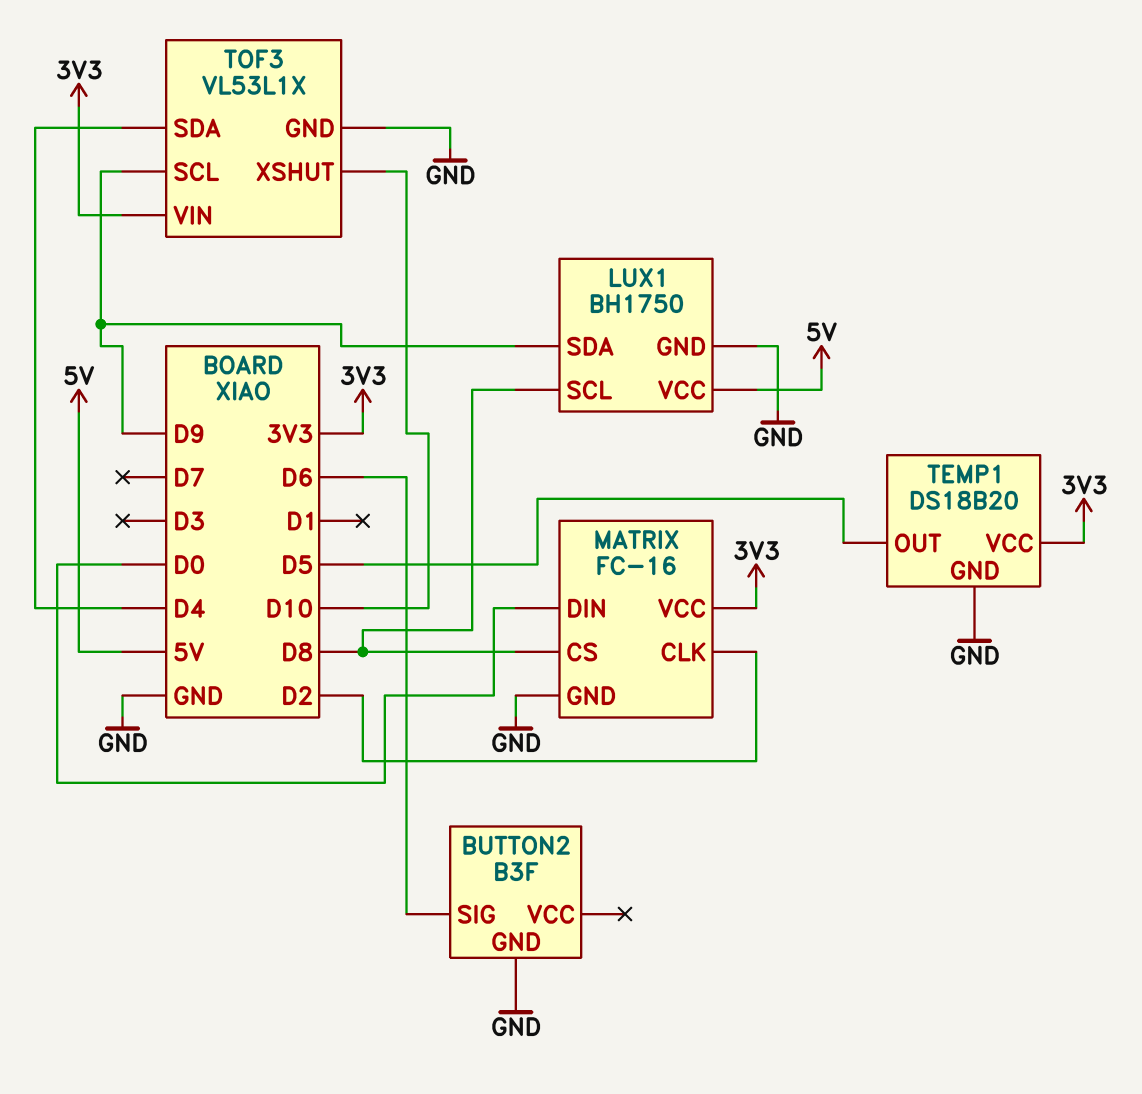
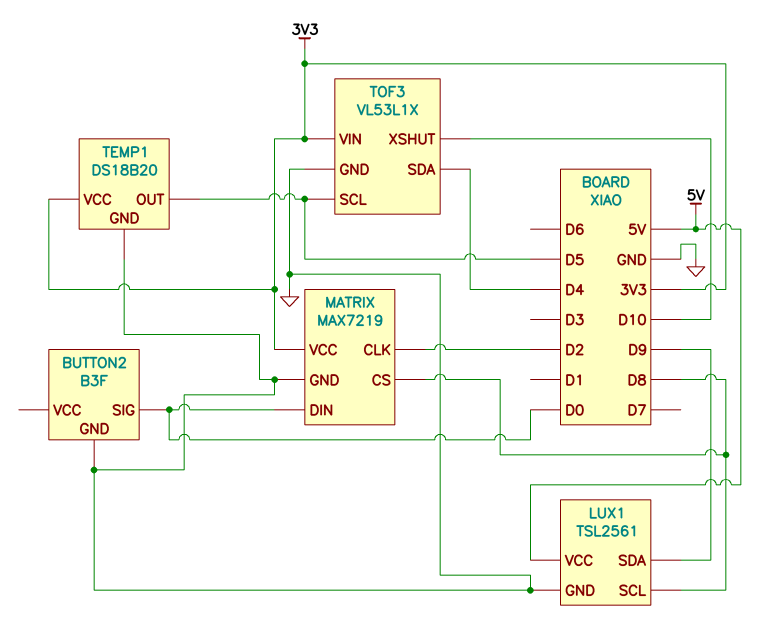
BUTTON2 pin SIG: D6 -> D0
LUX1: BH1750 -> TSL2561
MATRIX: FC-16 -> MAX7219
TOF3 pin SCL: D9 -> D5

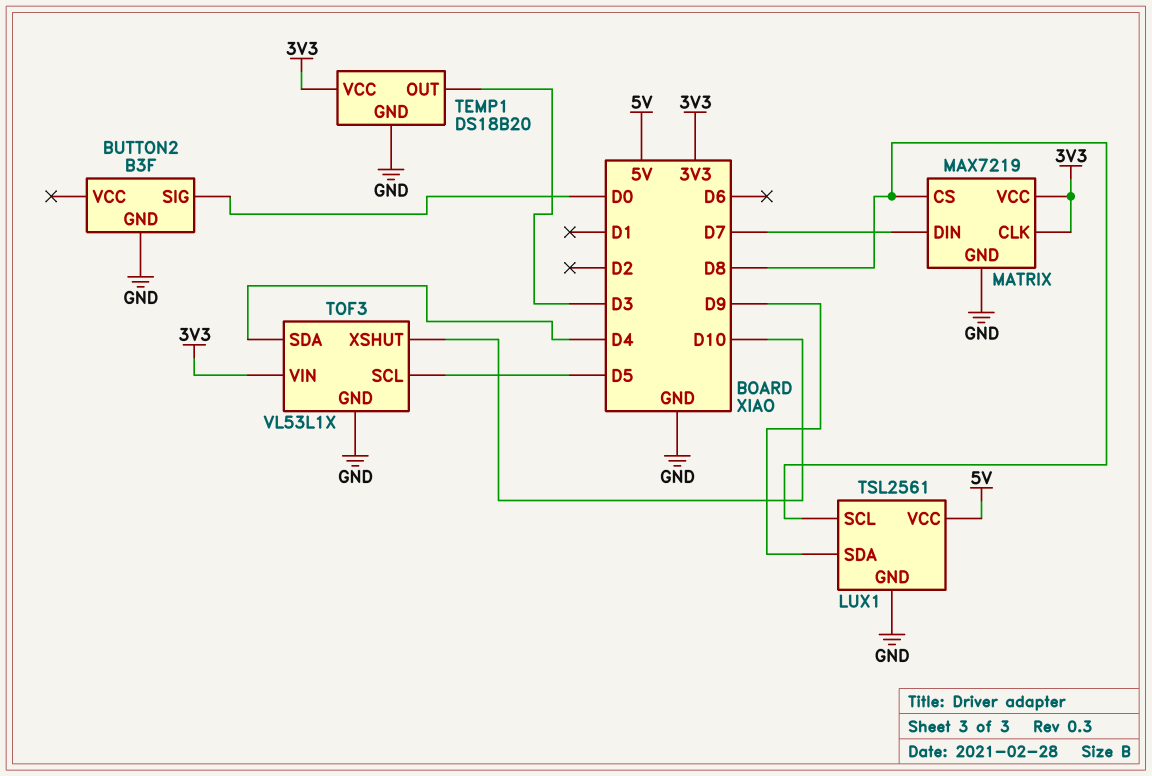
MATRIX pin CLK: D2 -> 3V3
MATRIX pin DIN: D0 -> D7
TEMP1 pin OUT: D5 -> D3

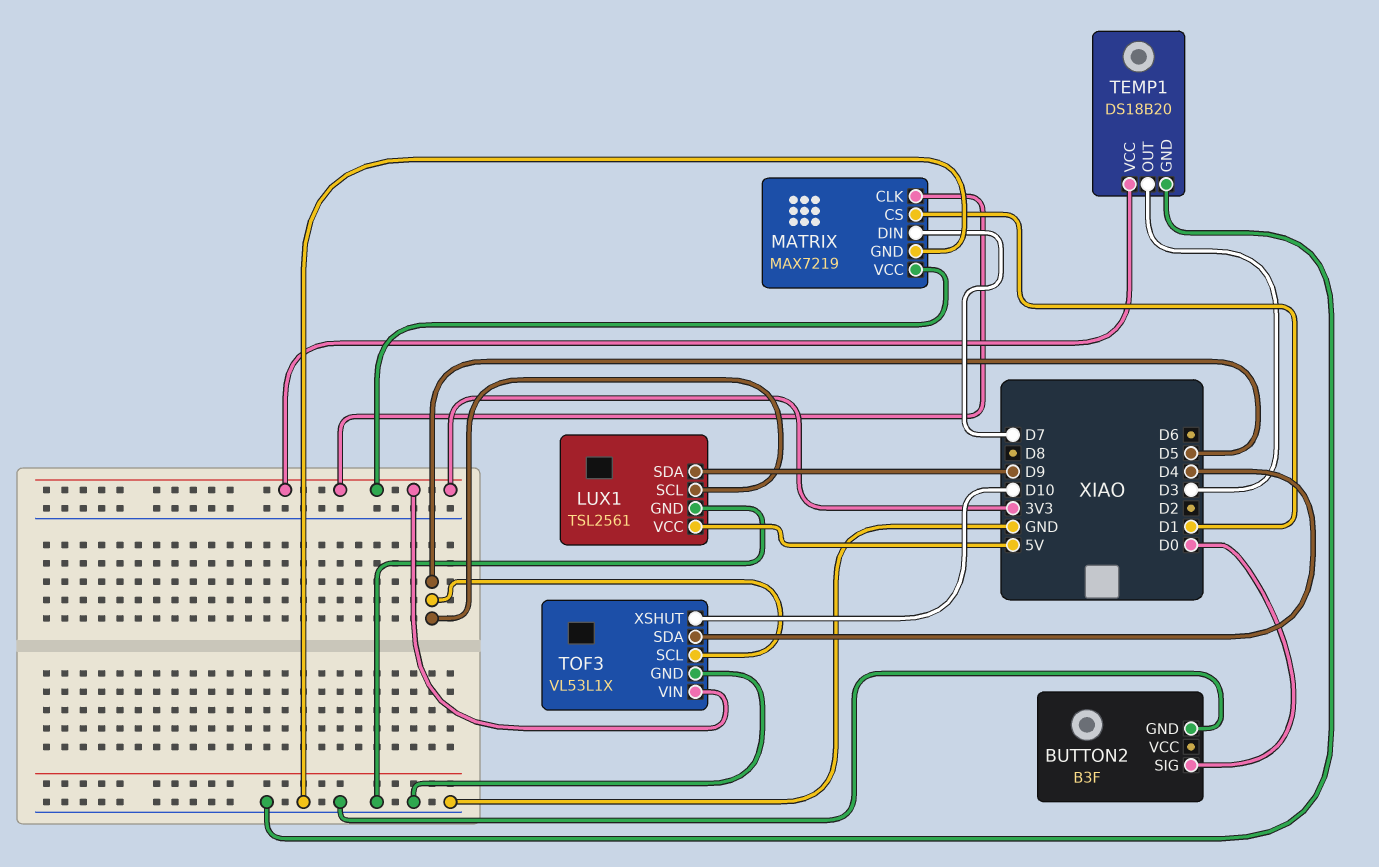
LUX1 pin SCL: D8 -> D5
MATRIX pin CS: D8 -> D1

